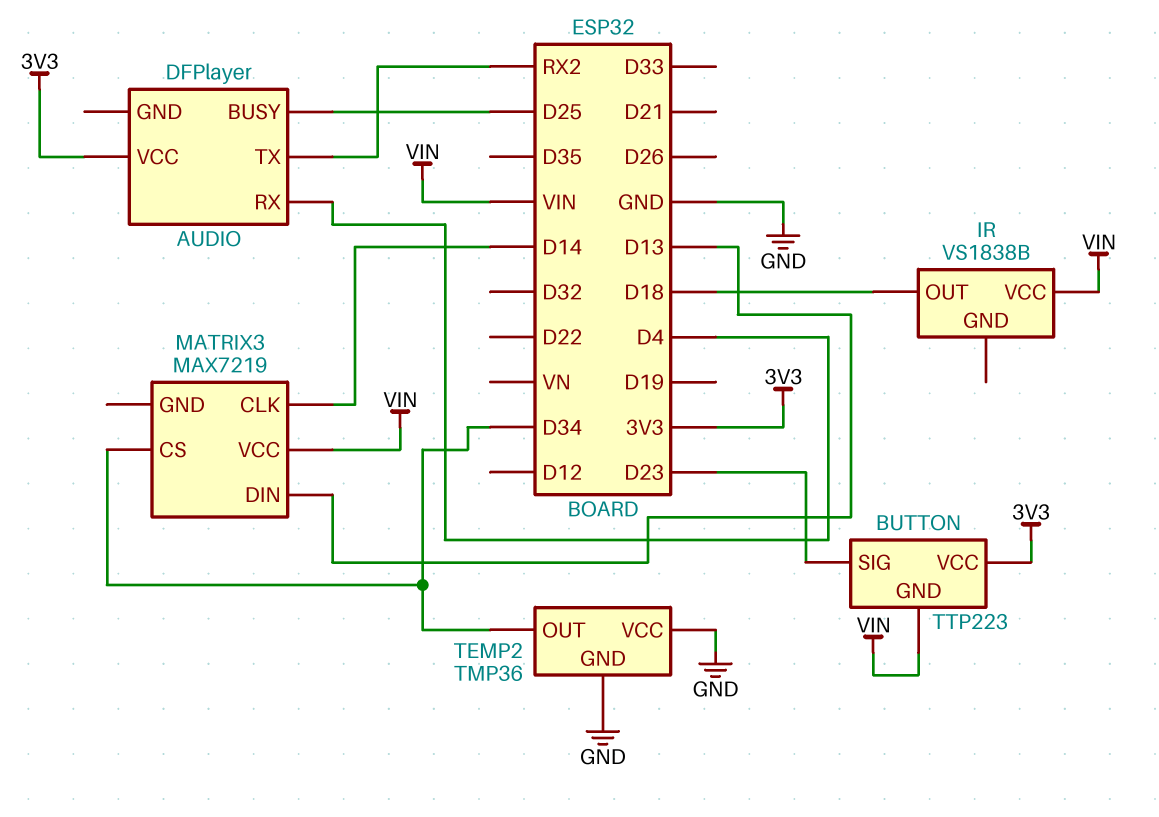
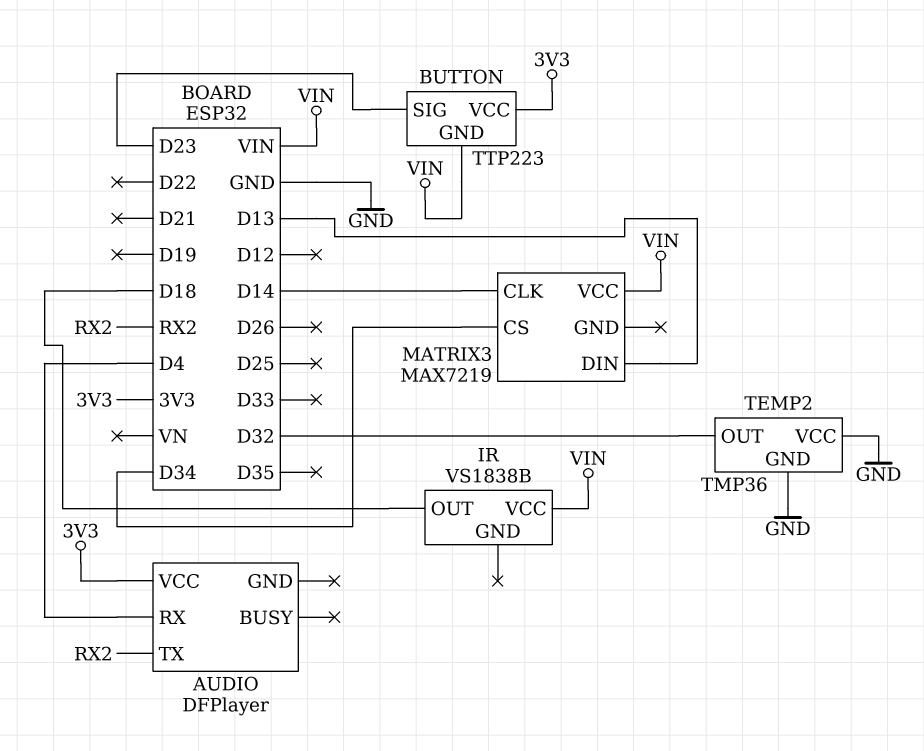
AUDIO pin BUSY: D25 -> none
TEMP2 pin OUT: D34 -> D32

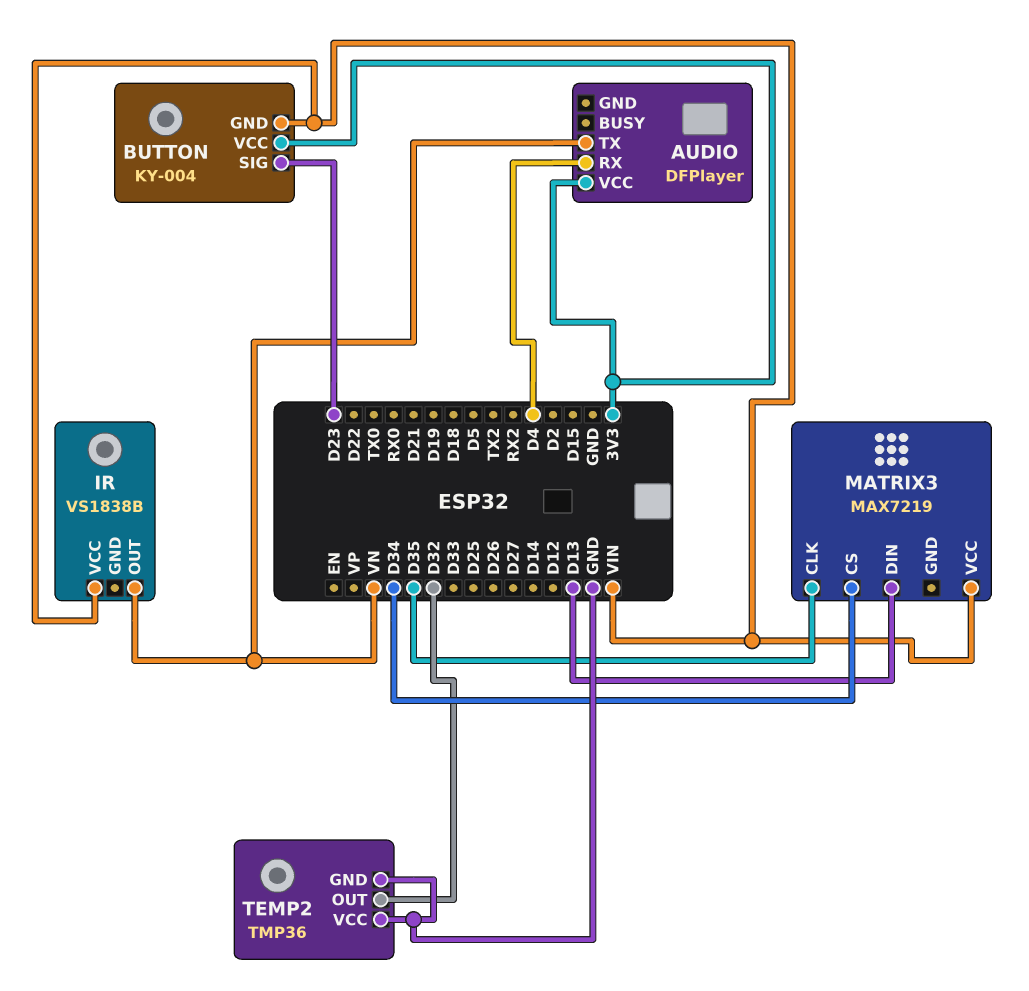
AUDIO pin TX: RX2 -> VN
BUTTON: TTP223 -> KY-004
IR pin OUT: D18 -> VN
MATRIX3 pin CLK: D14 -> D35

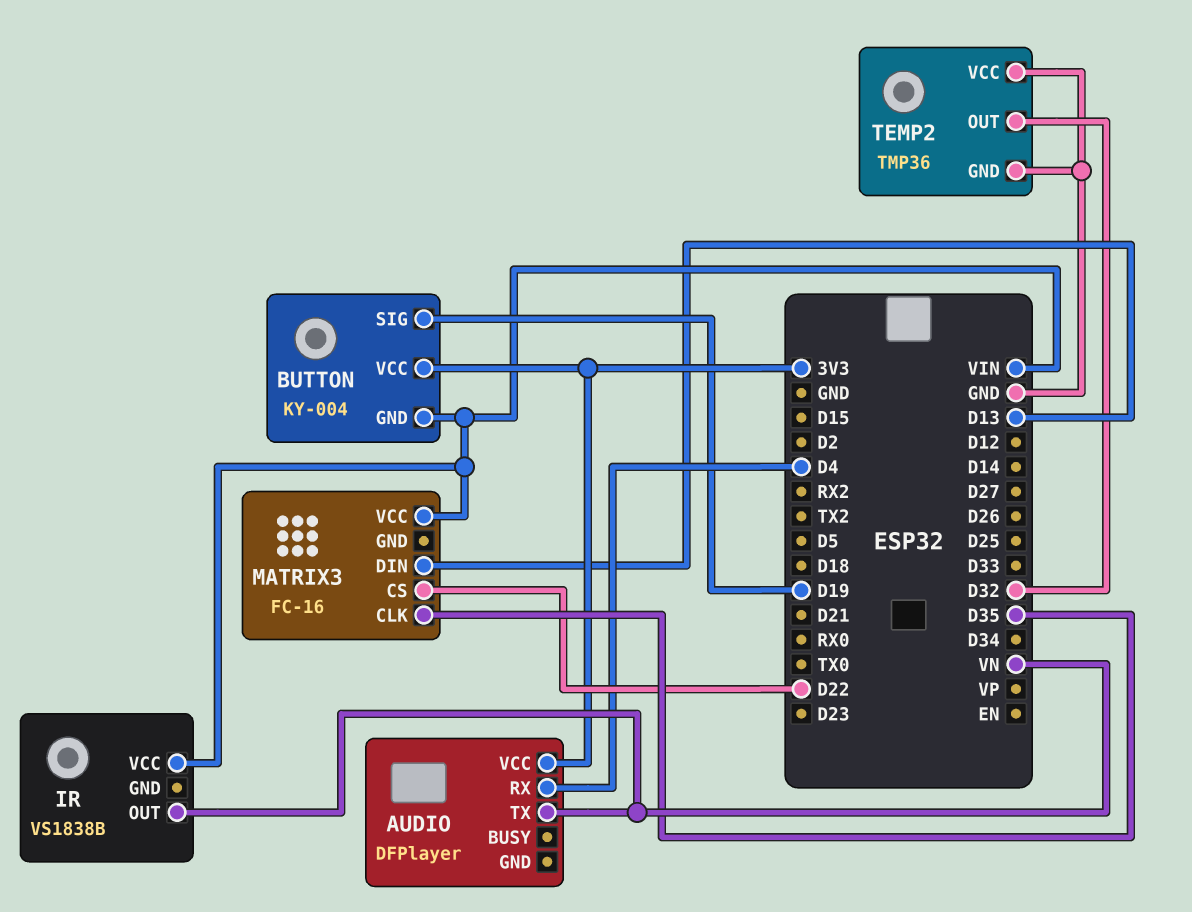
BUTTON pin SIG: D23 -> D19
MATRIX3: MAX7219 -> FC-16
MATRIX3 pin CS: D34 -> D22

